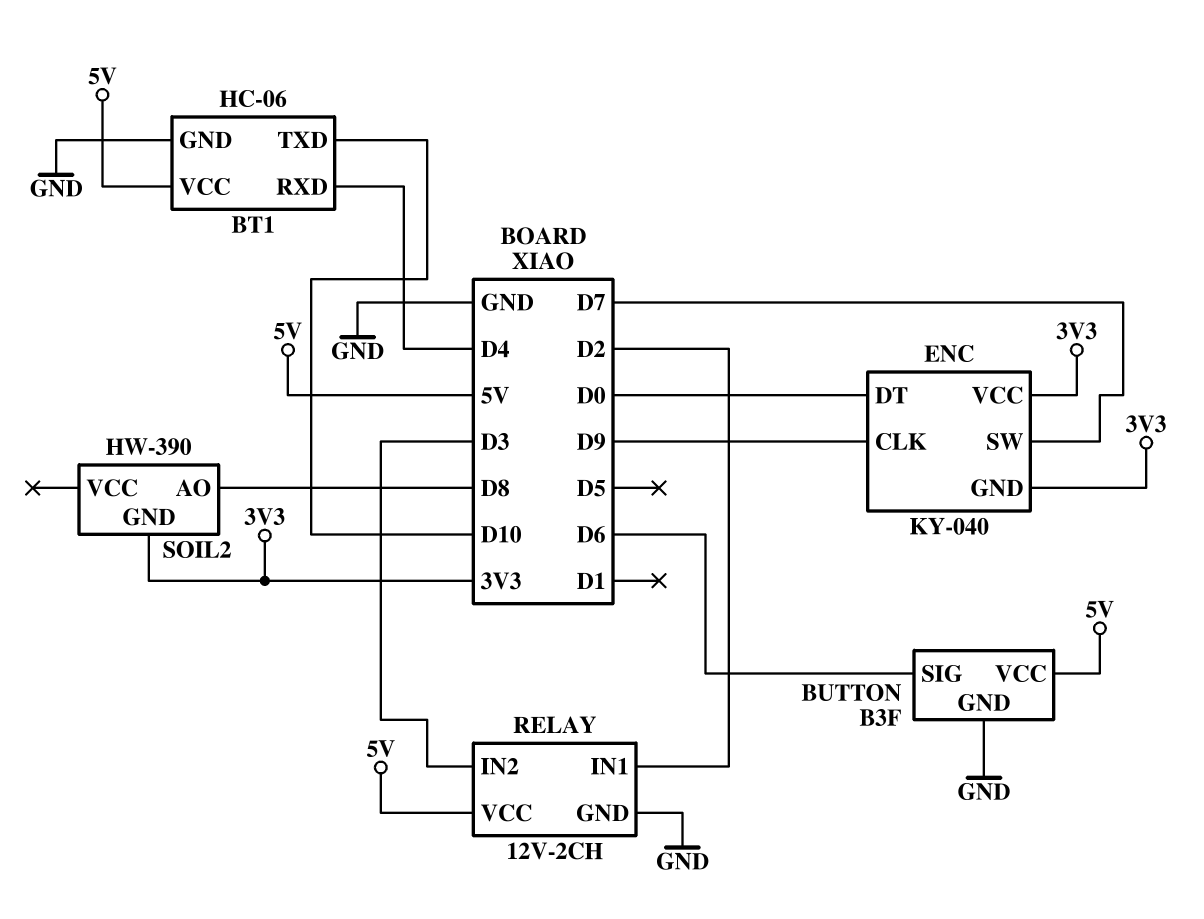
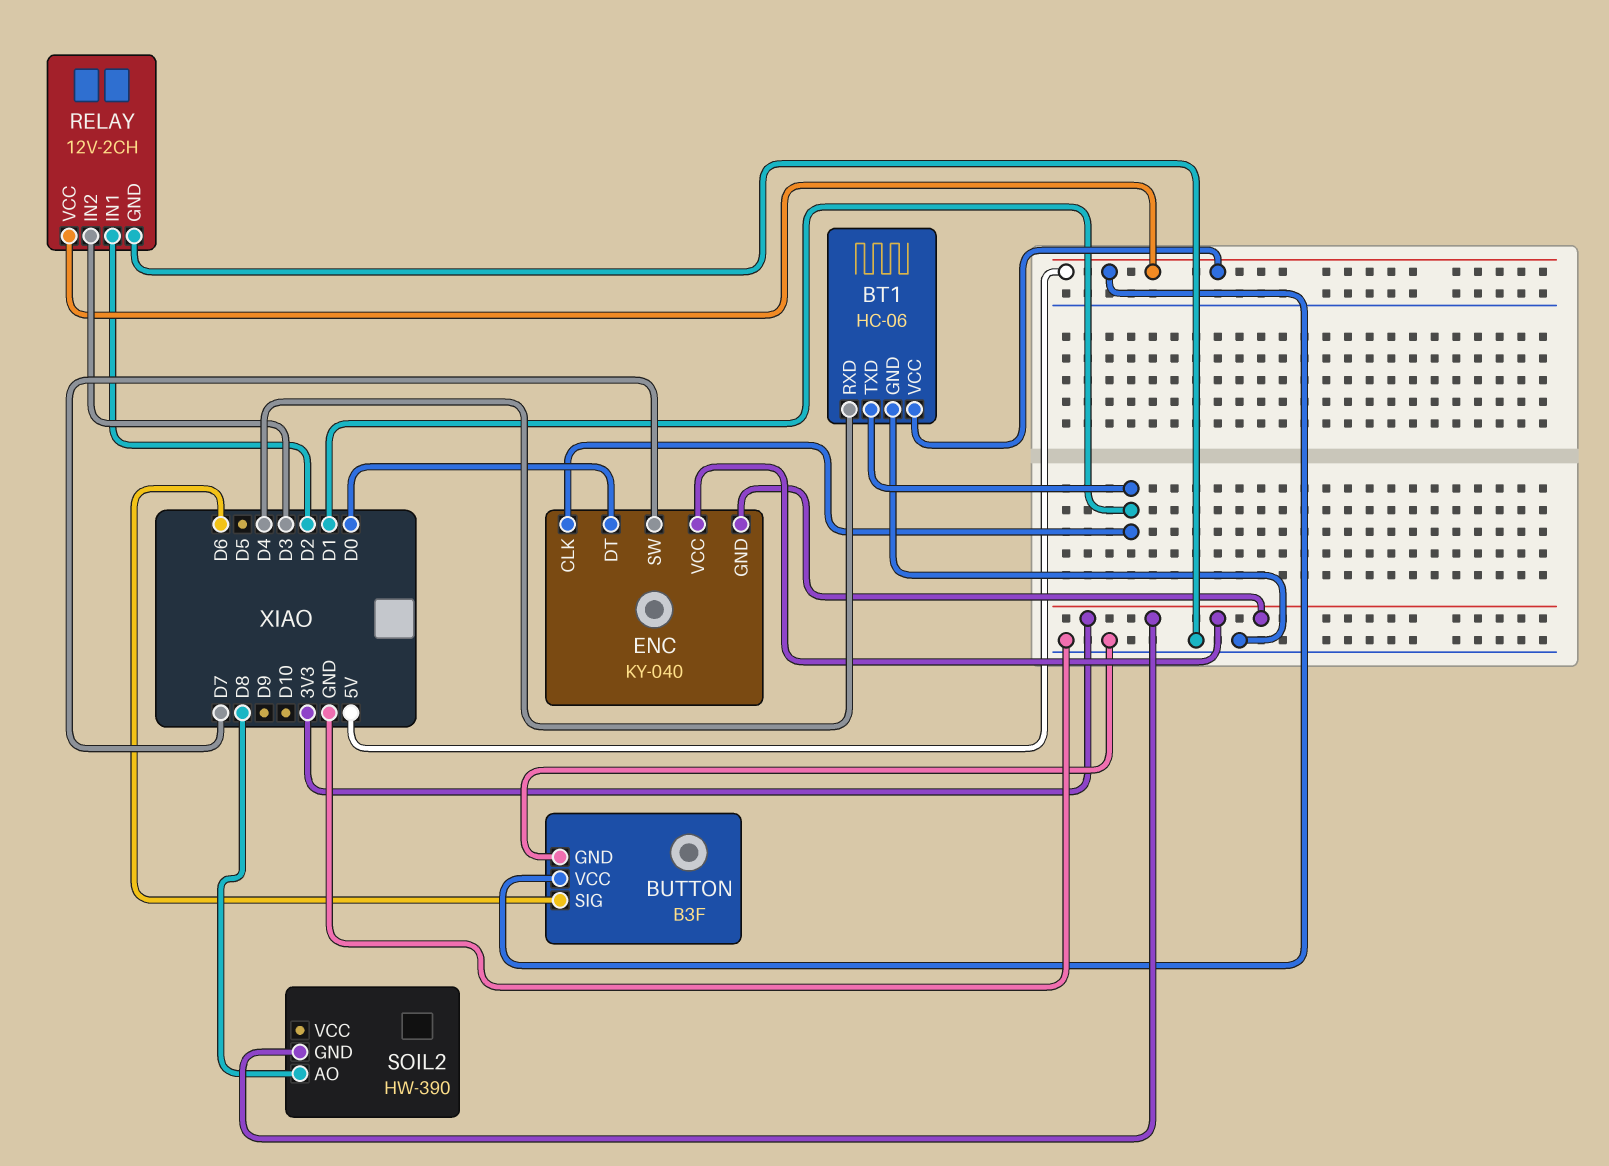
BT1 pin TXD: D10 -> D1
ENC pin CLK: D9 -> D1

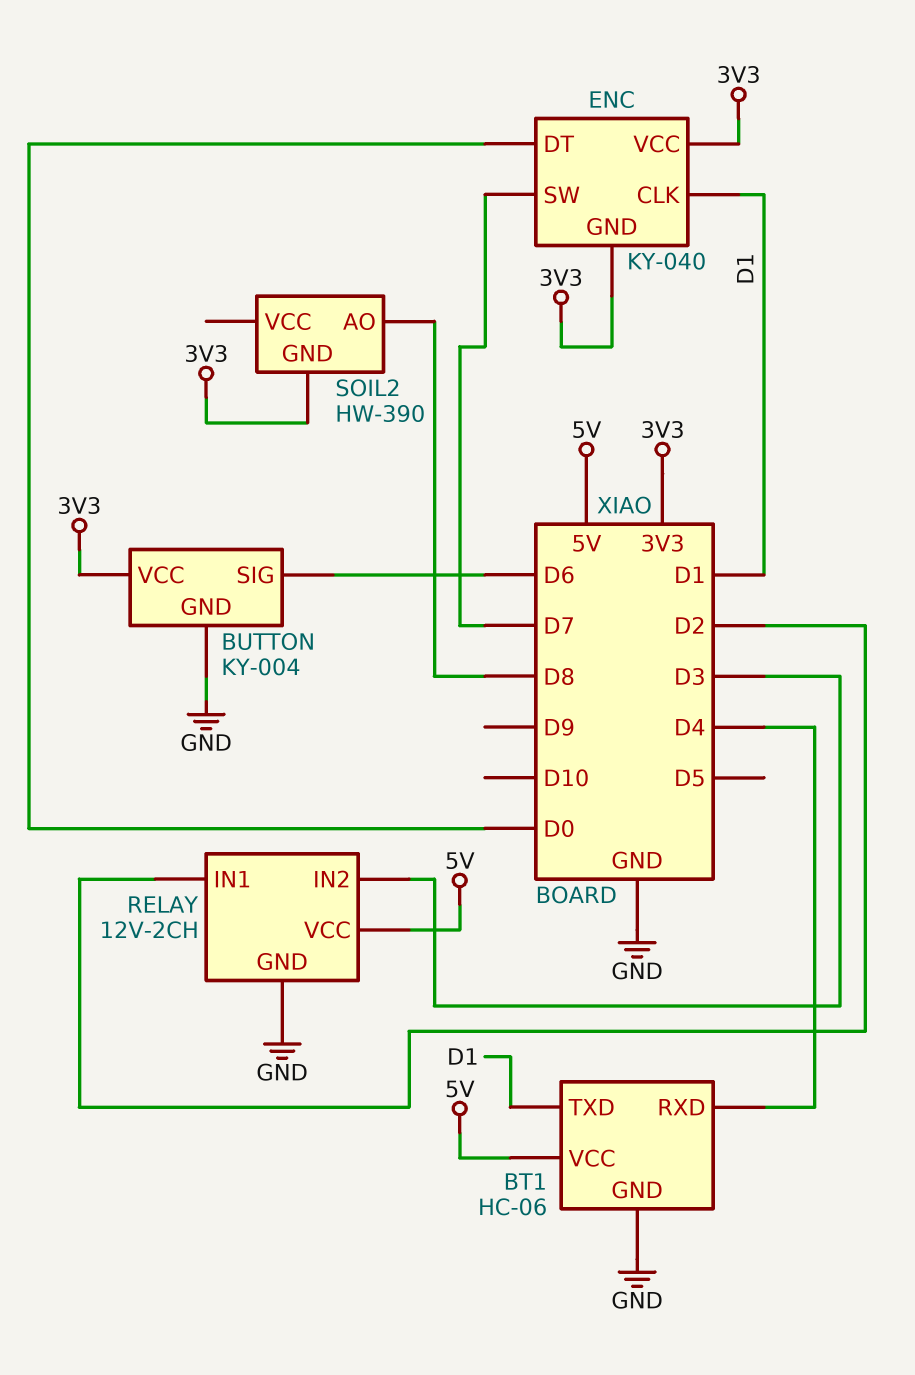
BUTTON: B3F -> KY-004
BUTTON pin VCC: 5V -> 3V3

